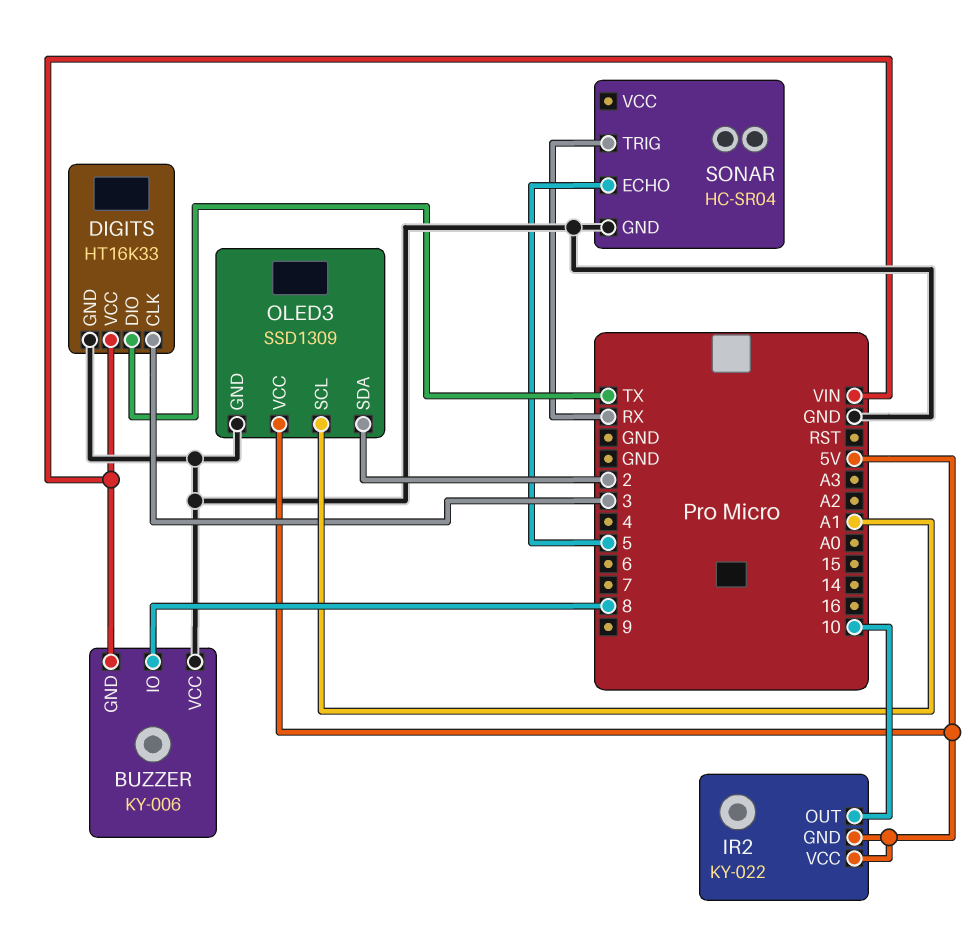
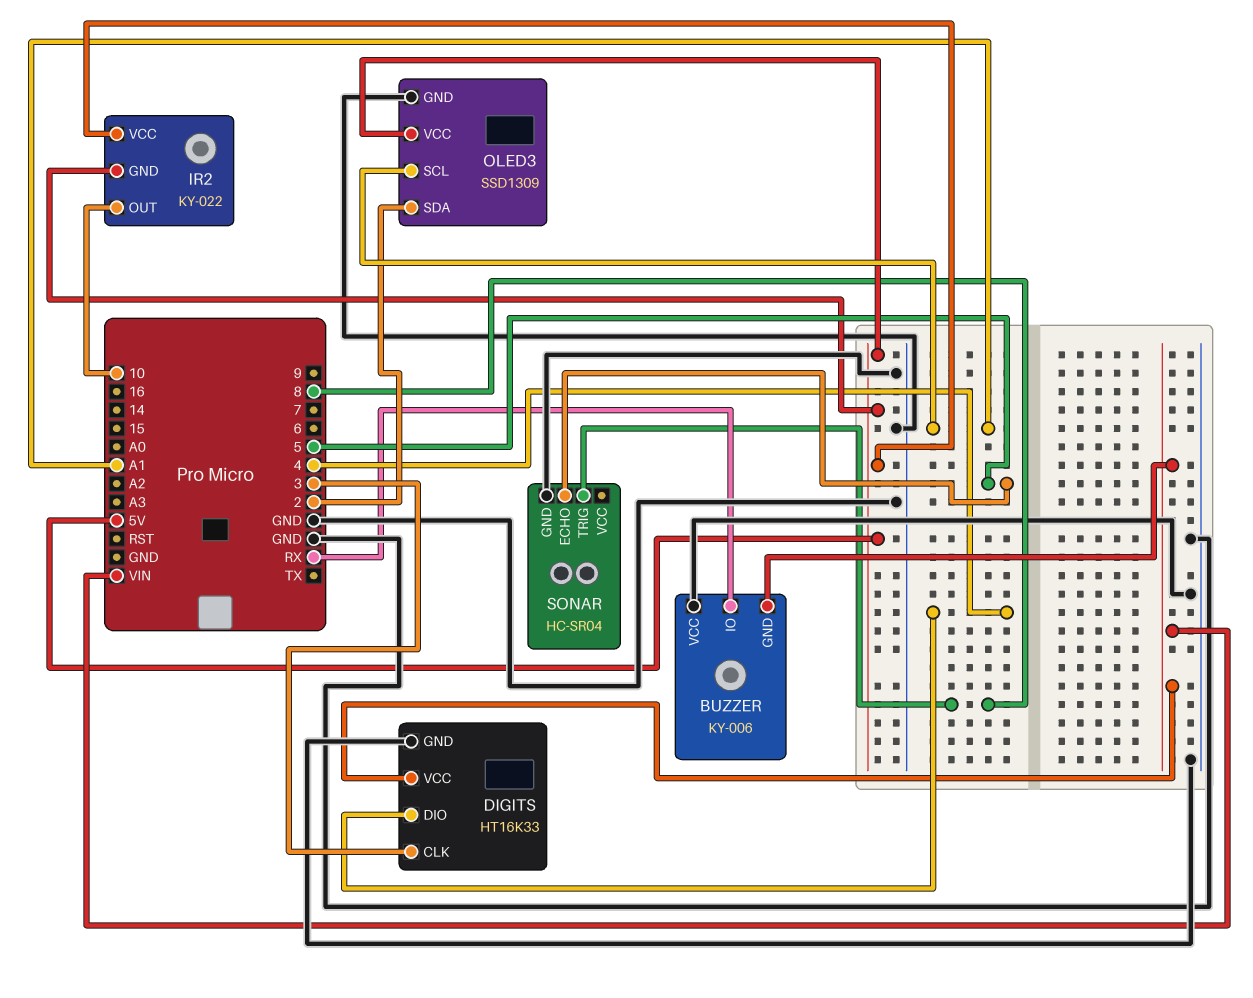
BUZZER pin IO: 8 -> RX
DIGITS pin DIO: TX -> 4
SONAR pin TRIG: RX -> 8

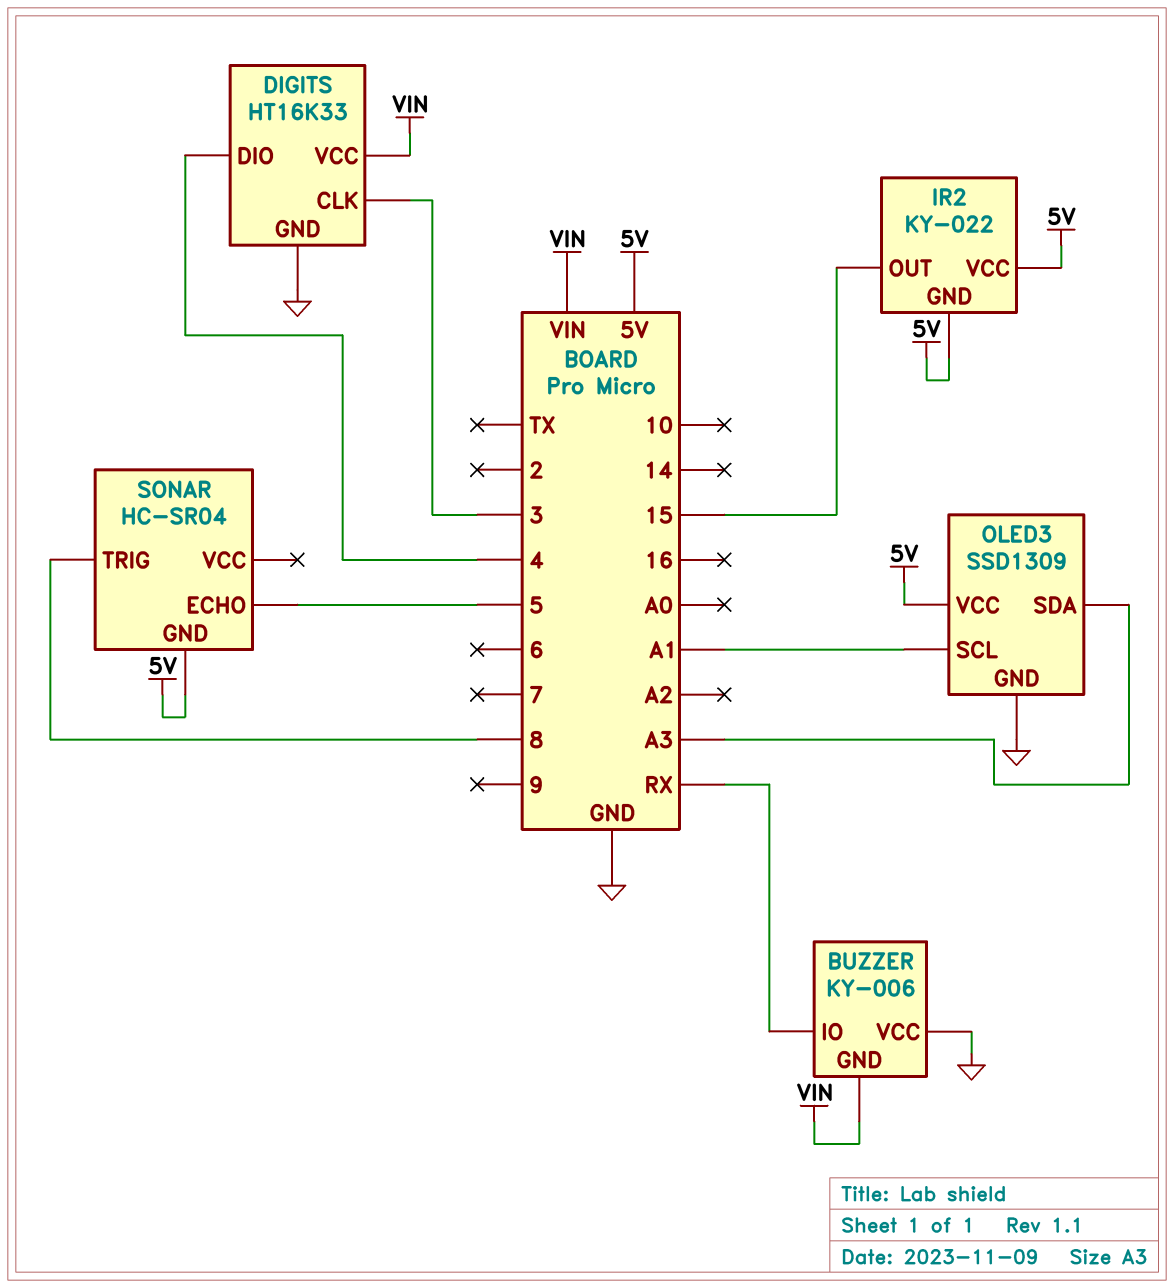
IR2 pin OUT: 10 -> 15
OLED3 pin SDA: 2 -> A3
SONAR pin GND: GND -> 5V

